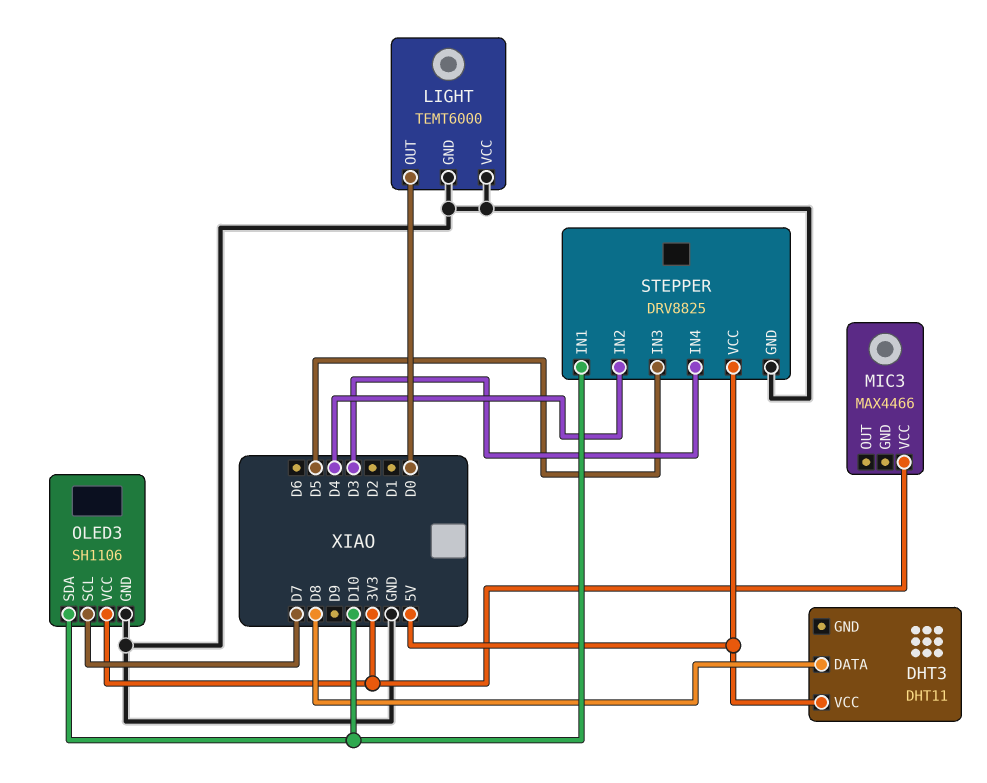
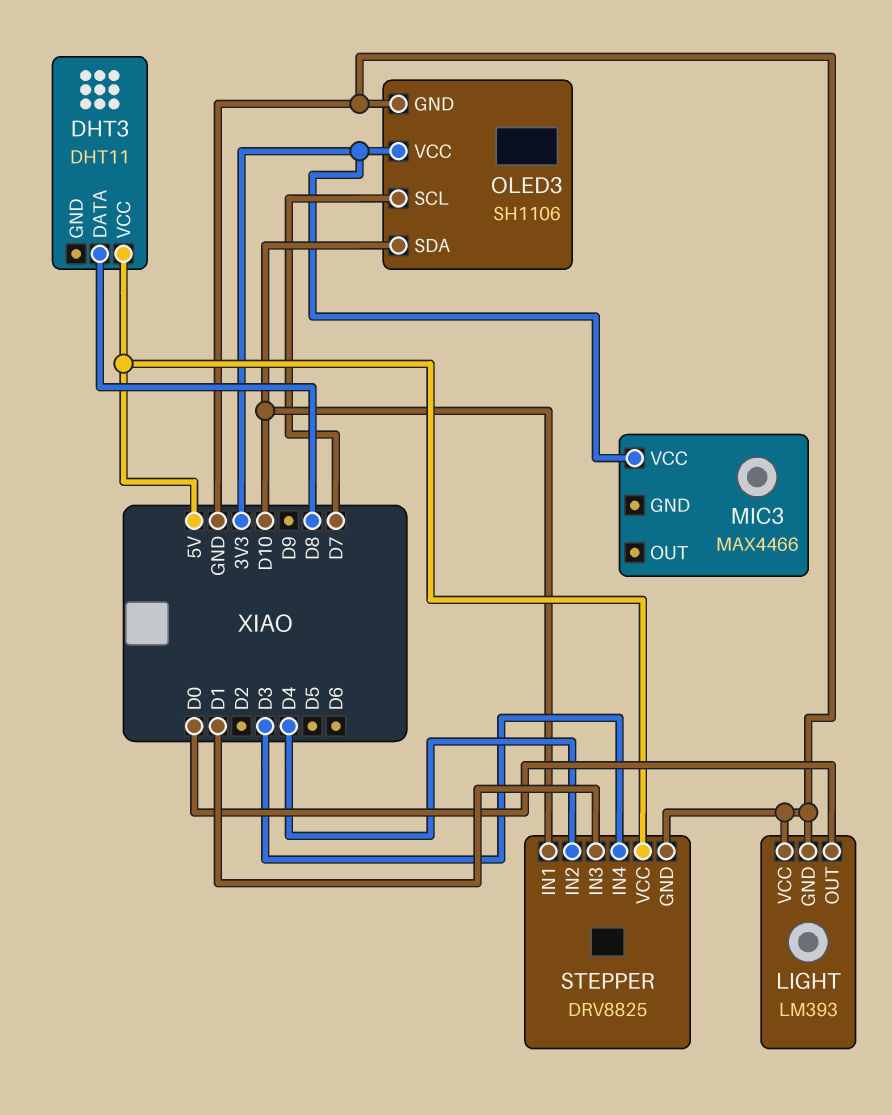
LIGHT: TEMT6000 -> LM393
STEPPER pin IN3: D5 -> D1

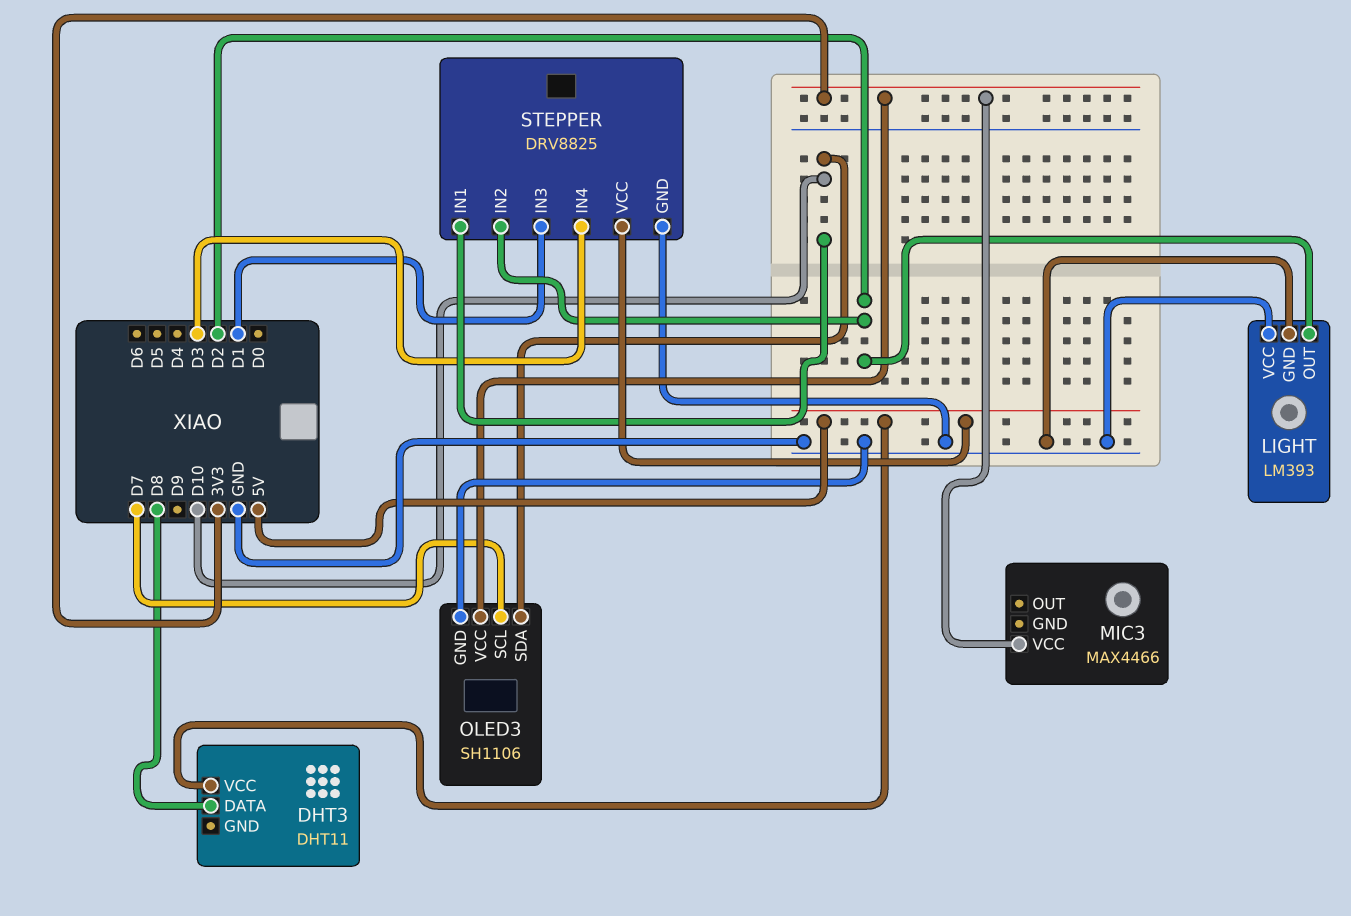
LIGHT pin OUT: D0 -> D2
STEPPER pin IN2: D4 -> D2

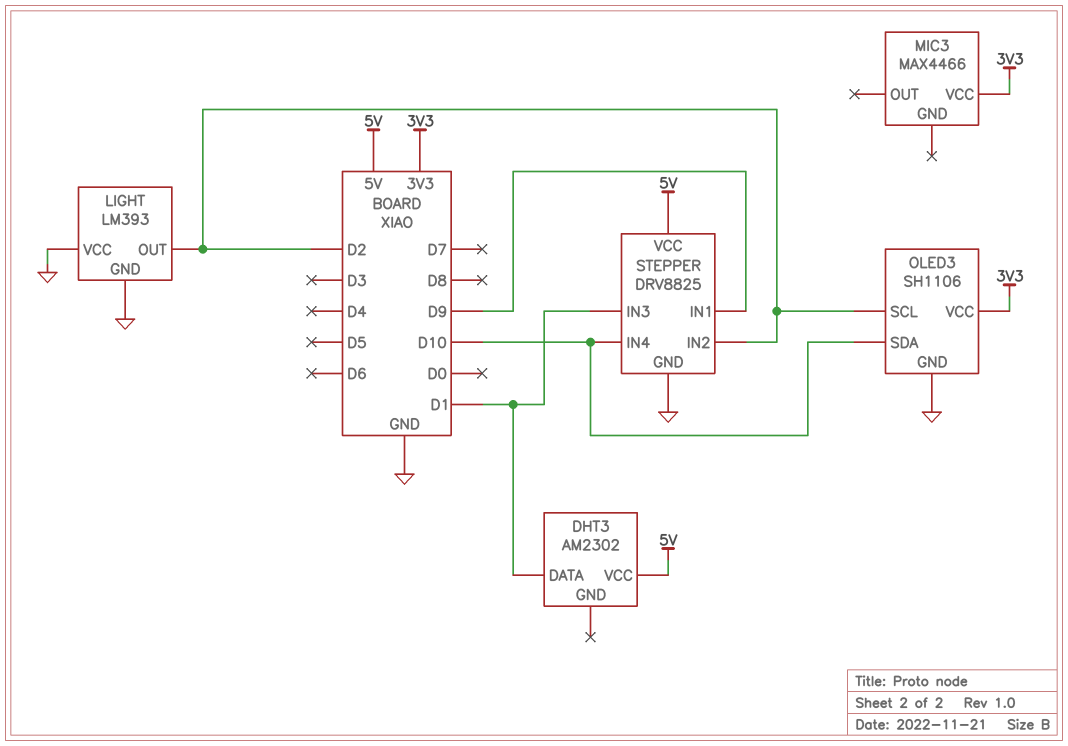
DHT3: DHT11 -> AM2302
DHT3 pin DATA: D8 -> D1
OLED3 pin SCL: D7 -> D2
STEPPER pin IN1: D10 -> D9
STEPPER pin IN4: D3 -> D10

